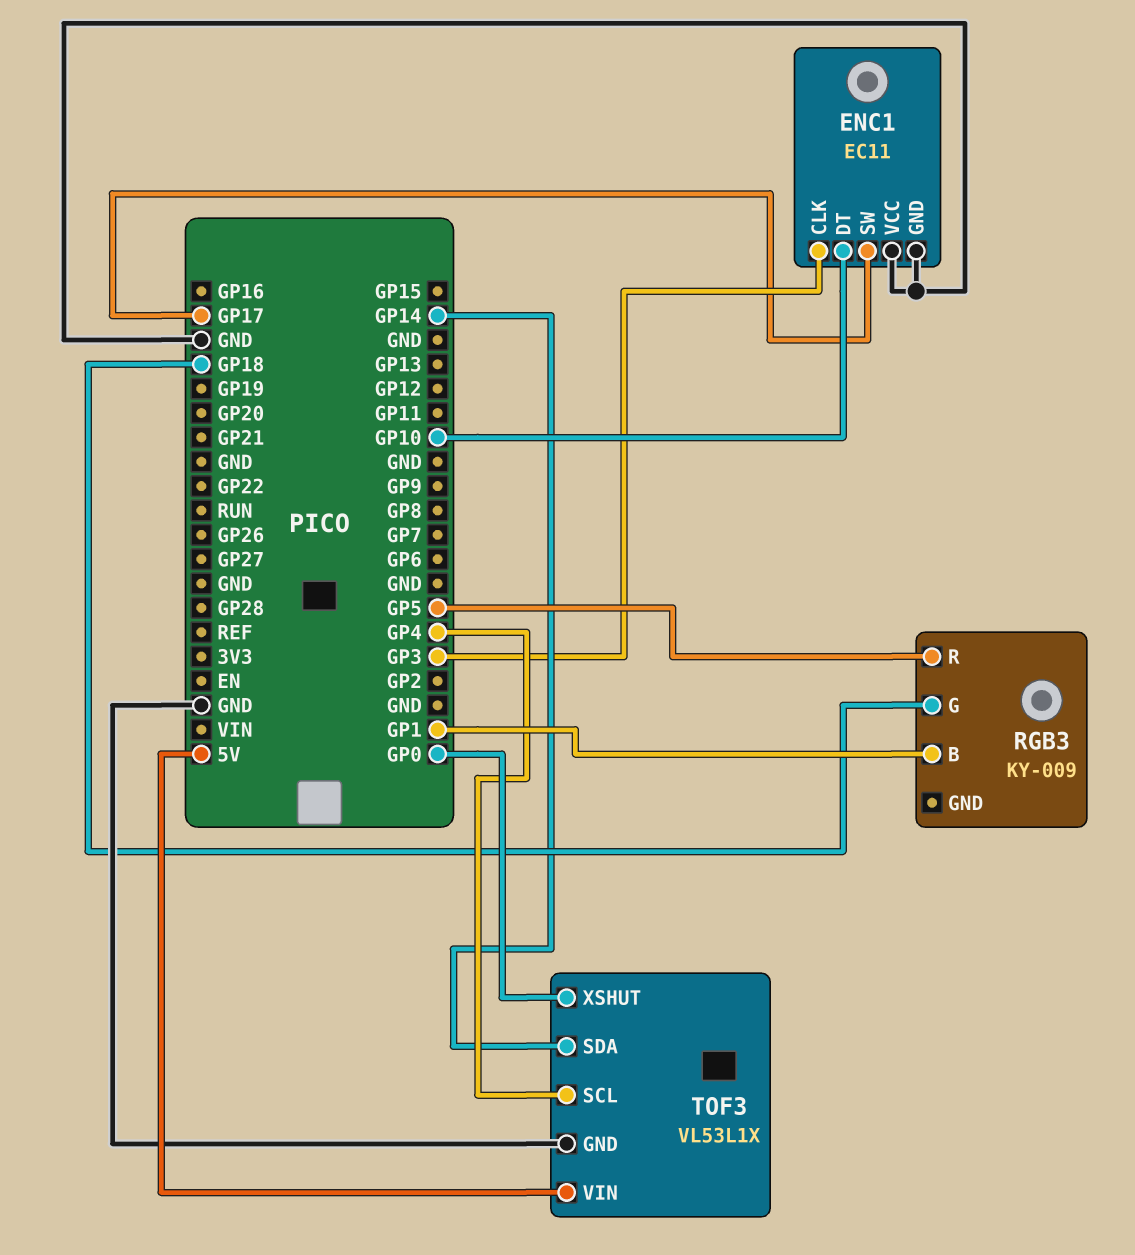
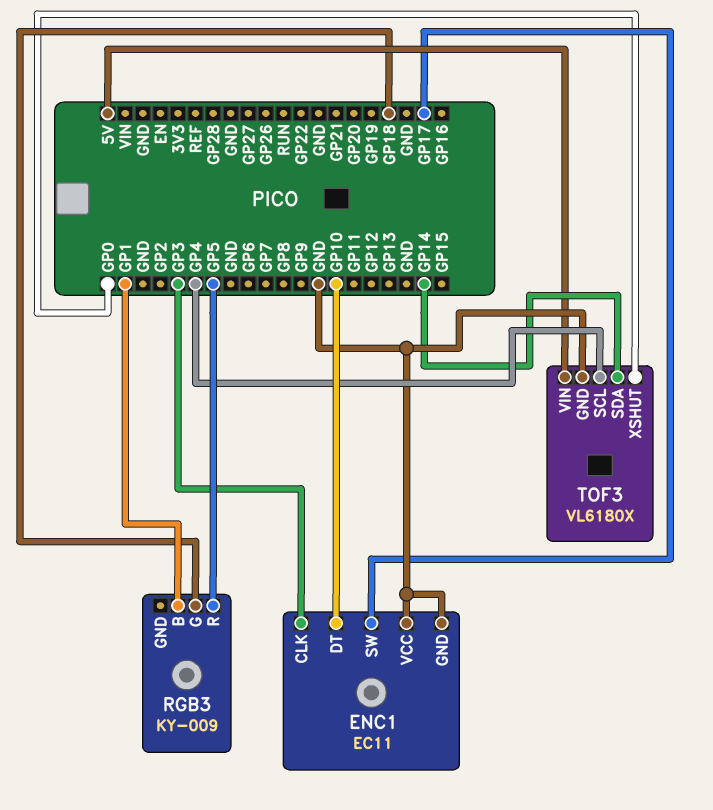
TOF3: VL53L1X -> VL6180X

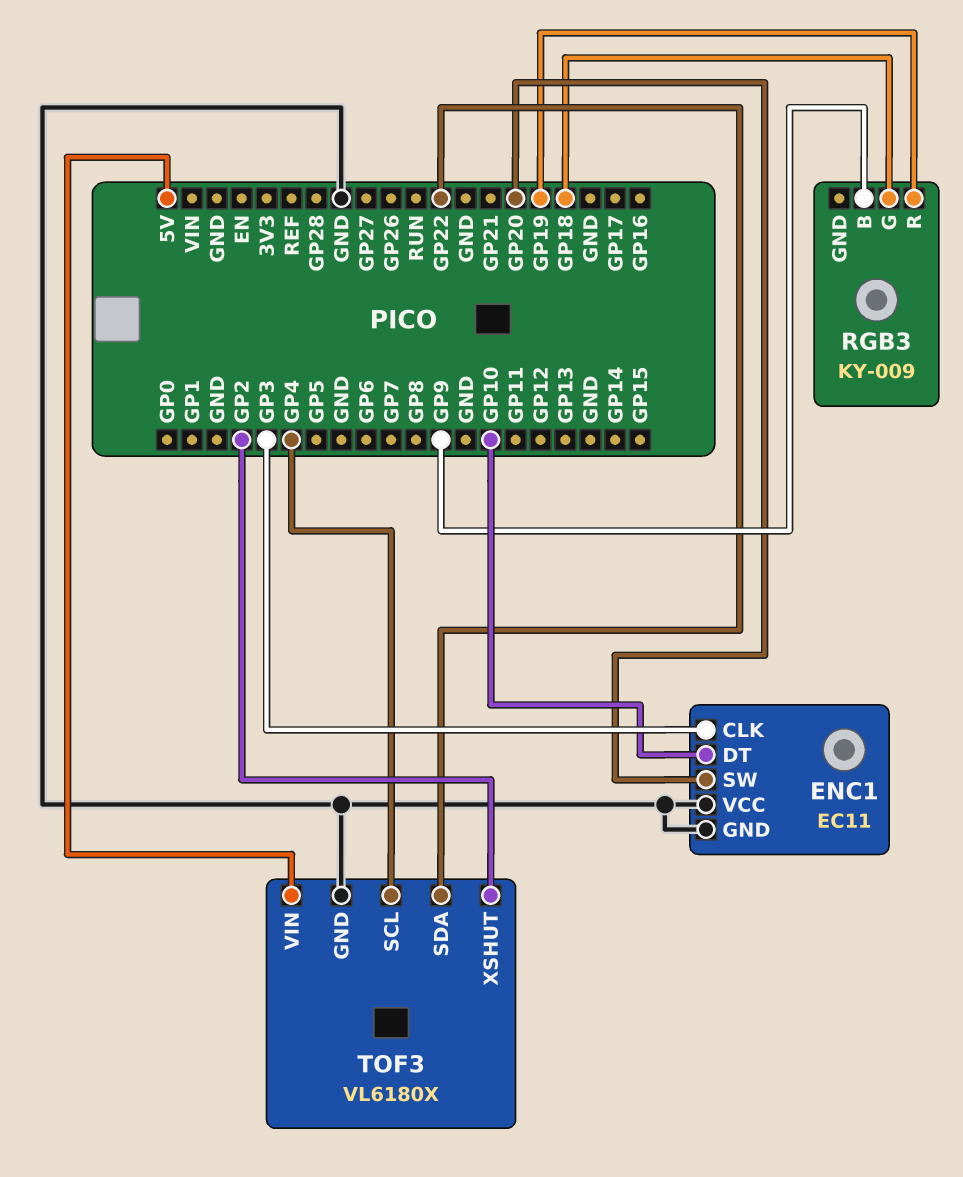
ENC1 pin SW: GP17 -> GP20
RGB3 pin B: GP1 -> GP9
RGB3 pin R: GP5 -> GP19
TOF3 pin SDA: GP14 -> GP22
TOF3 pin XSHUT: GP0 -> GP2

